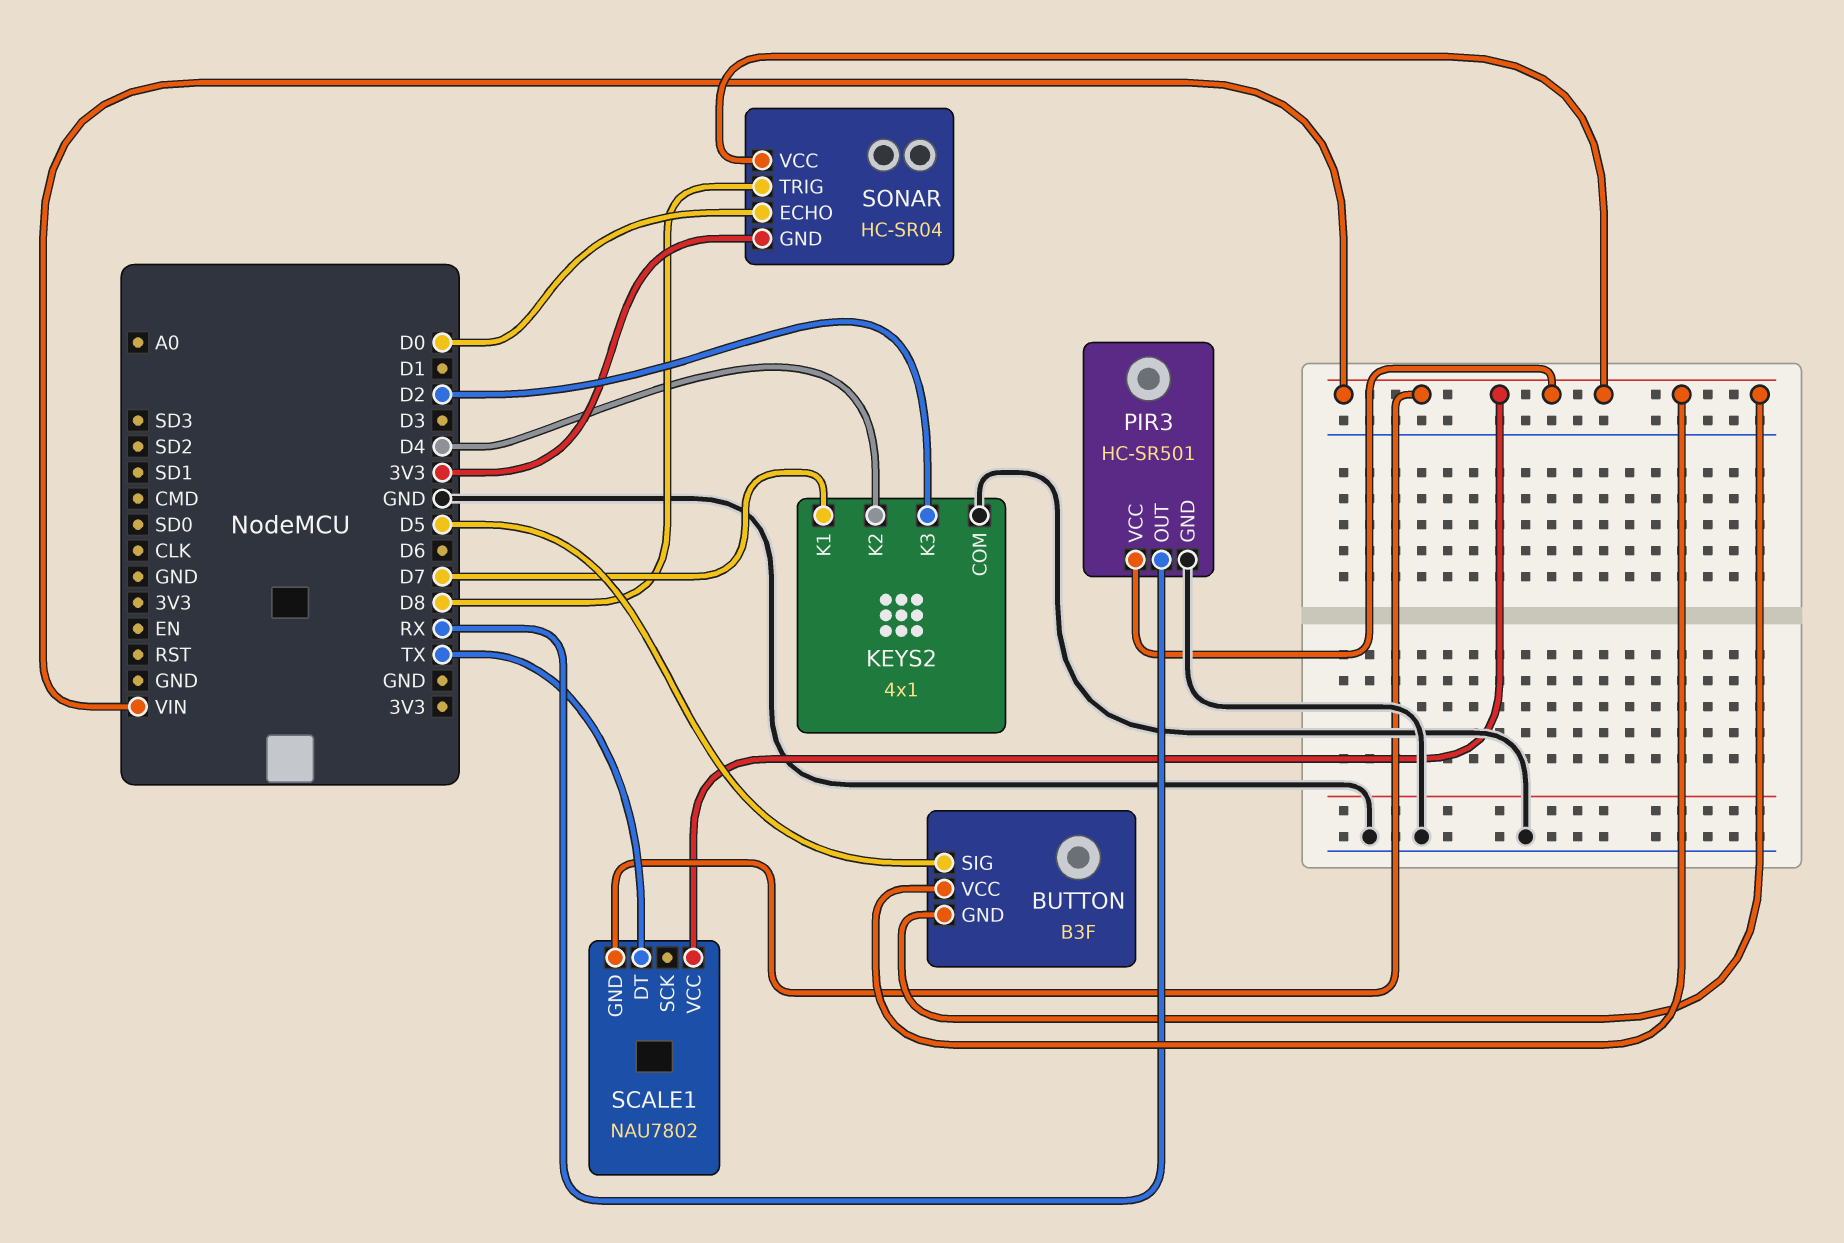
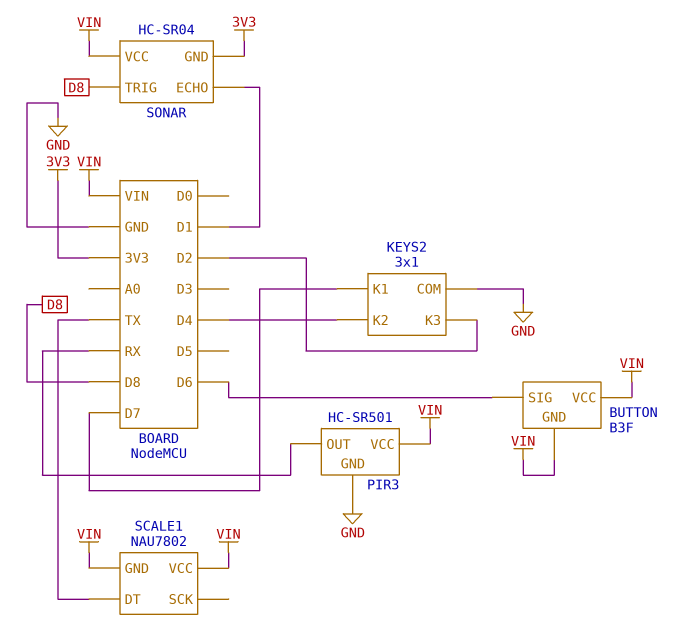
BUTTON pin SIG: D5 -> D6
KEYS2: 4x1 -> 3x1
SONAR pin ECHO: D0 -> D1

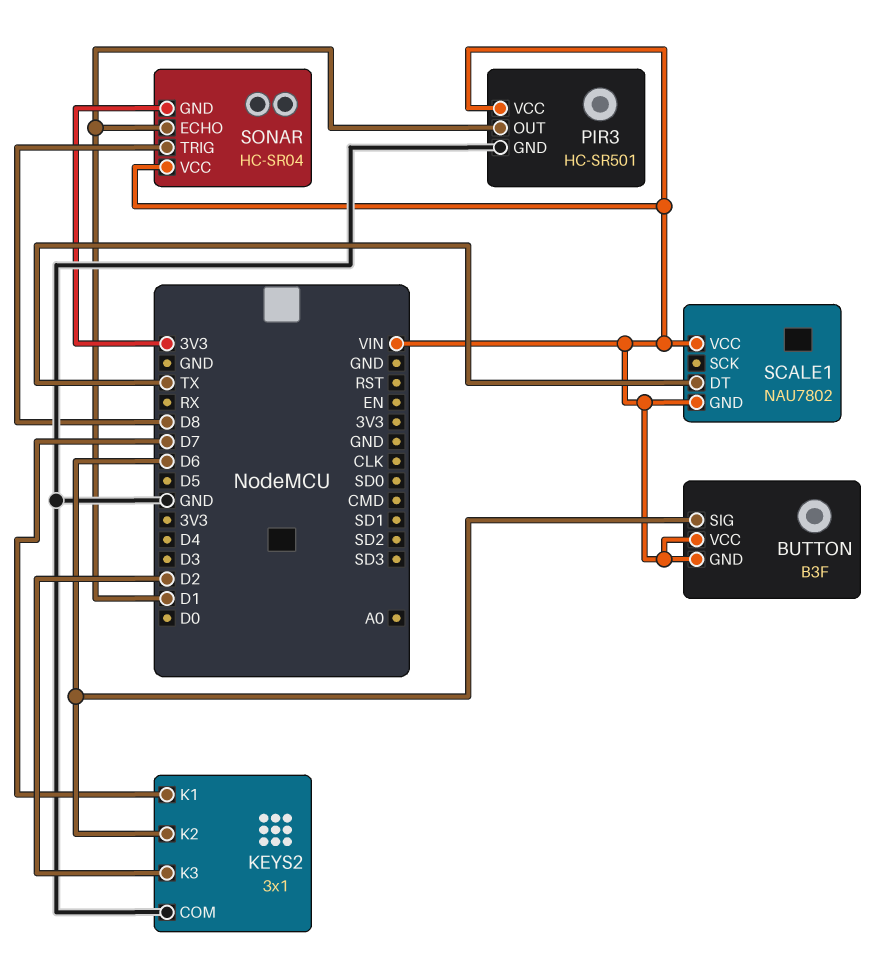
KEYS2 pin K2: D4 -> D6
PIR3 pin OUT: RX -> D1

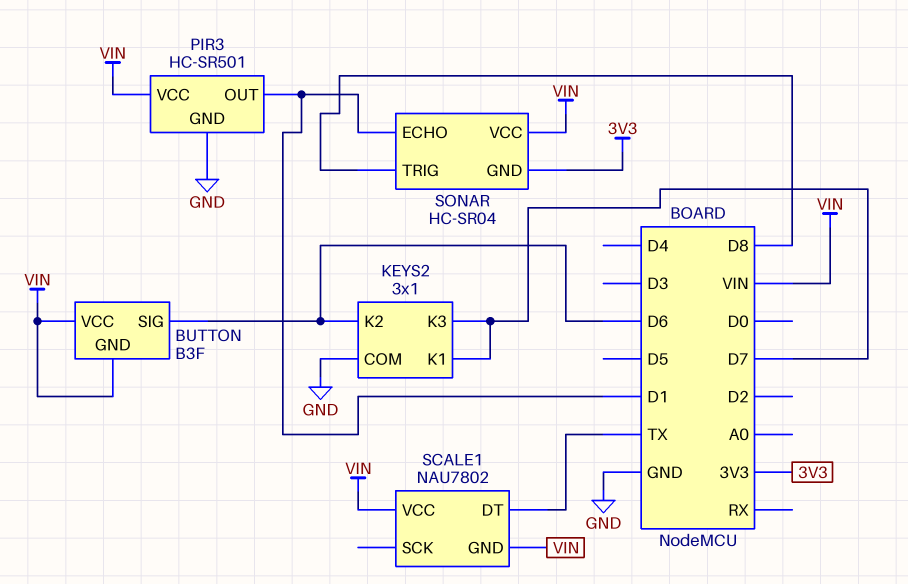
KEYS2 pin K3: D2 -> D7

